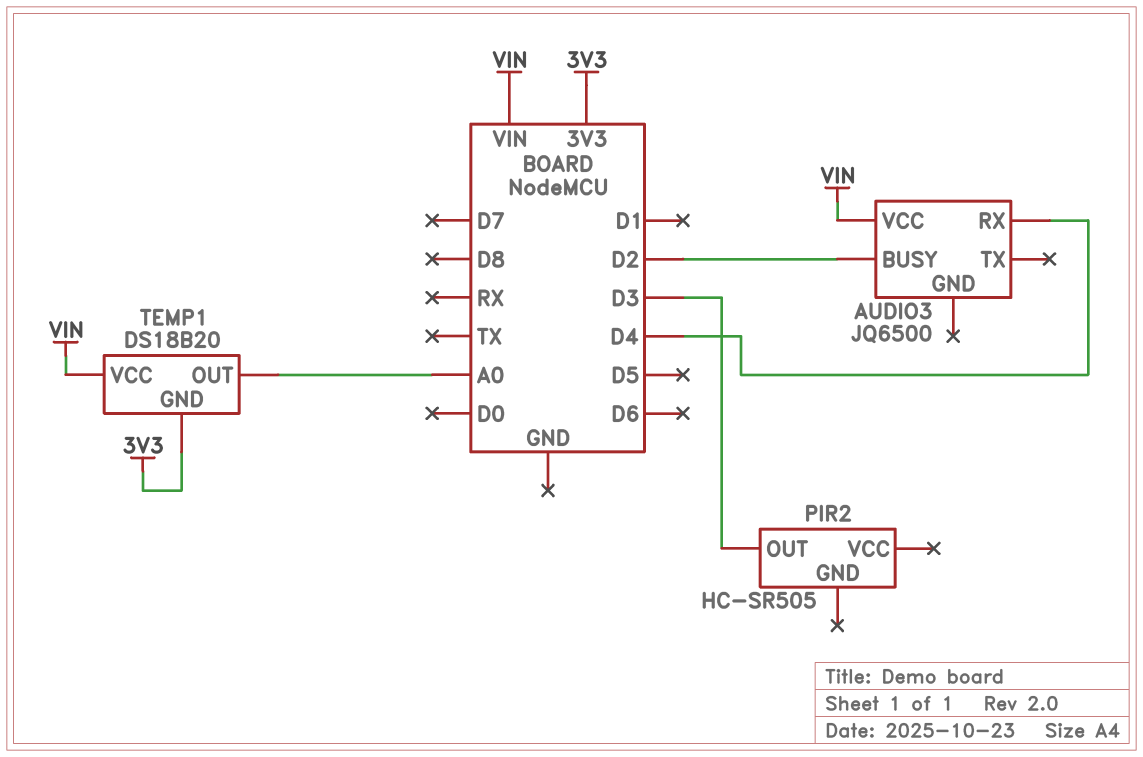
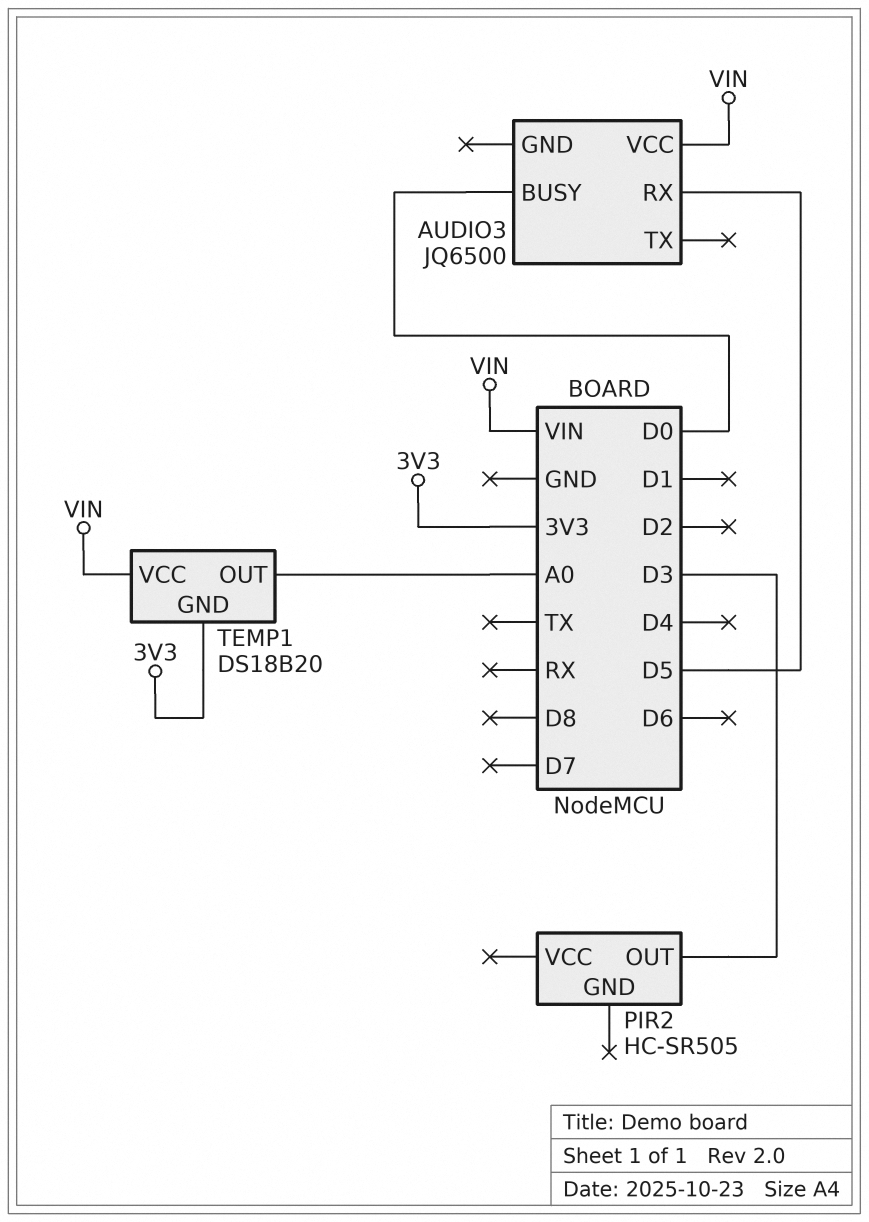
AUDIO3 pin BUSY: D2 -> D0
AUDIO3 pin RX: D4 -> D5

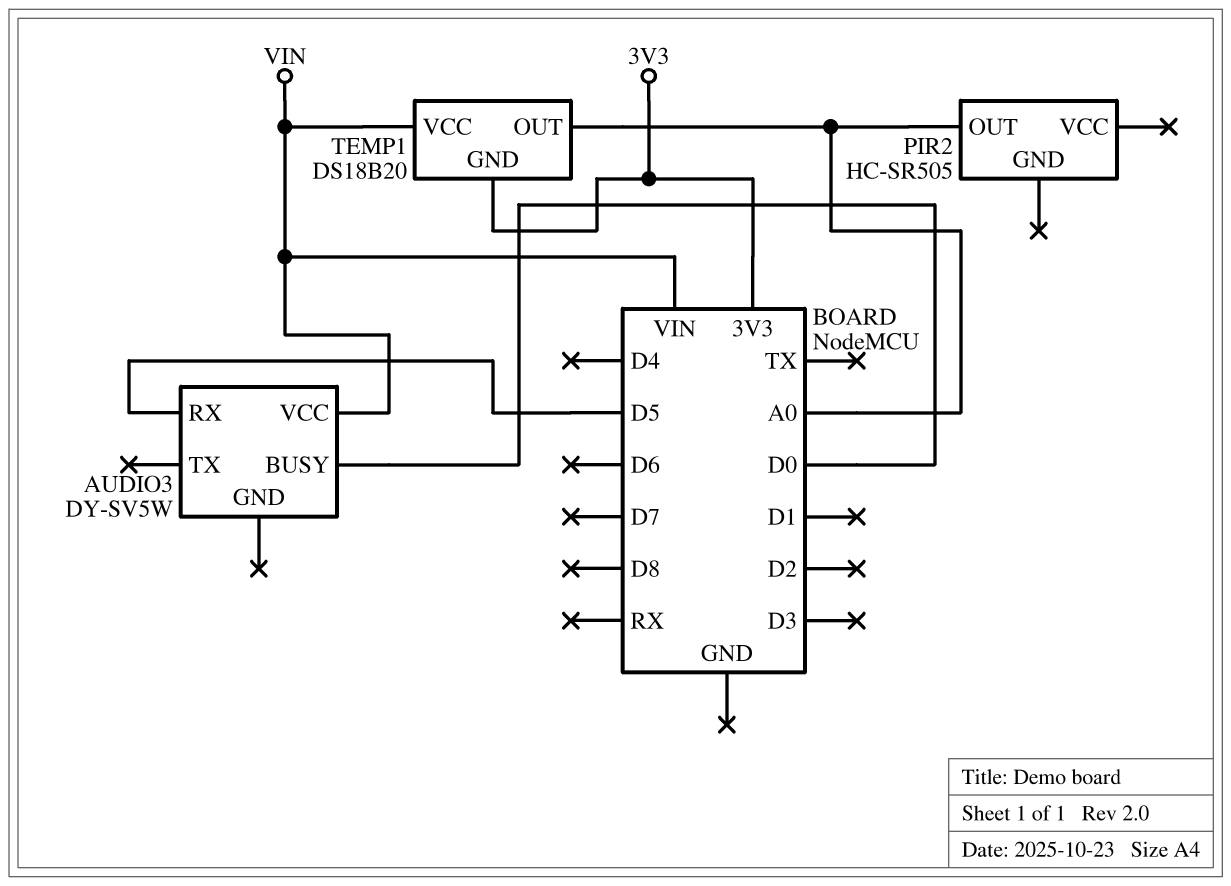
AUDIO3: JQ6500 -> DY-SV5W
PIR2 pin OUT: D3 -> A0

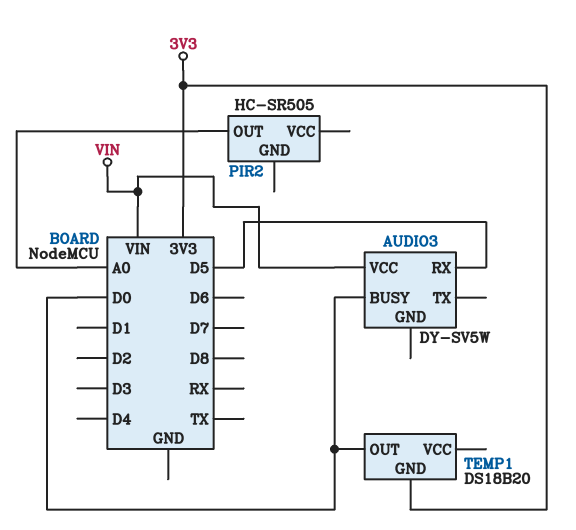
TEMP1 pin OUT: A0 -> D0
TEMP1 pin VCC: VIN -> none

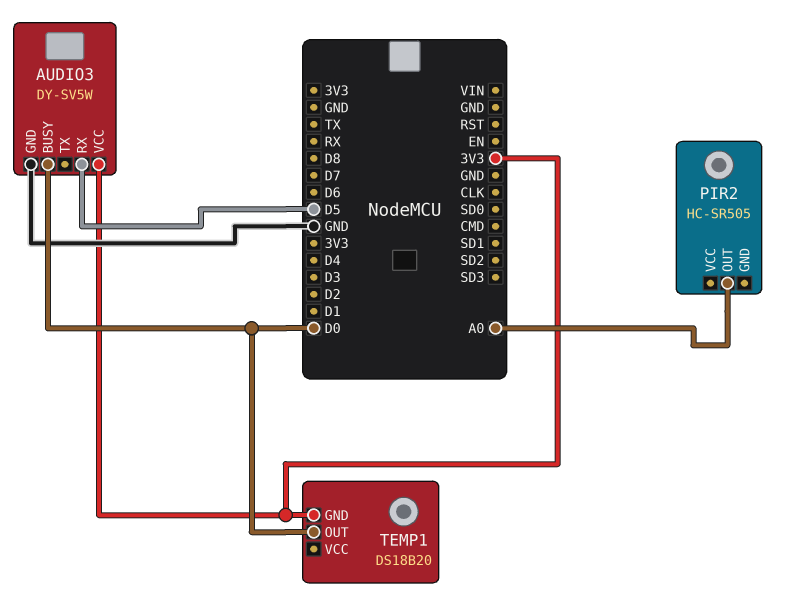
AUDIO3 pin GND: none -> GND
AUDIO3 pin VCC: VIN -> 3V3

